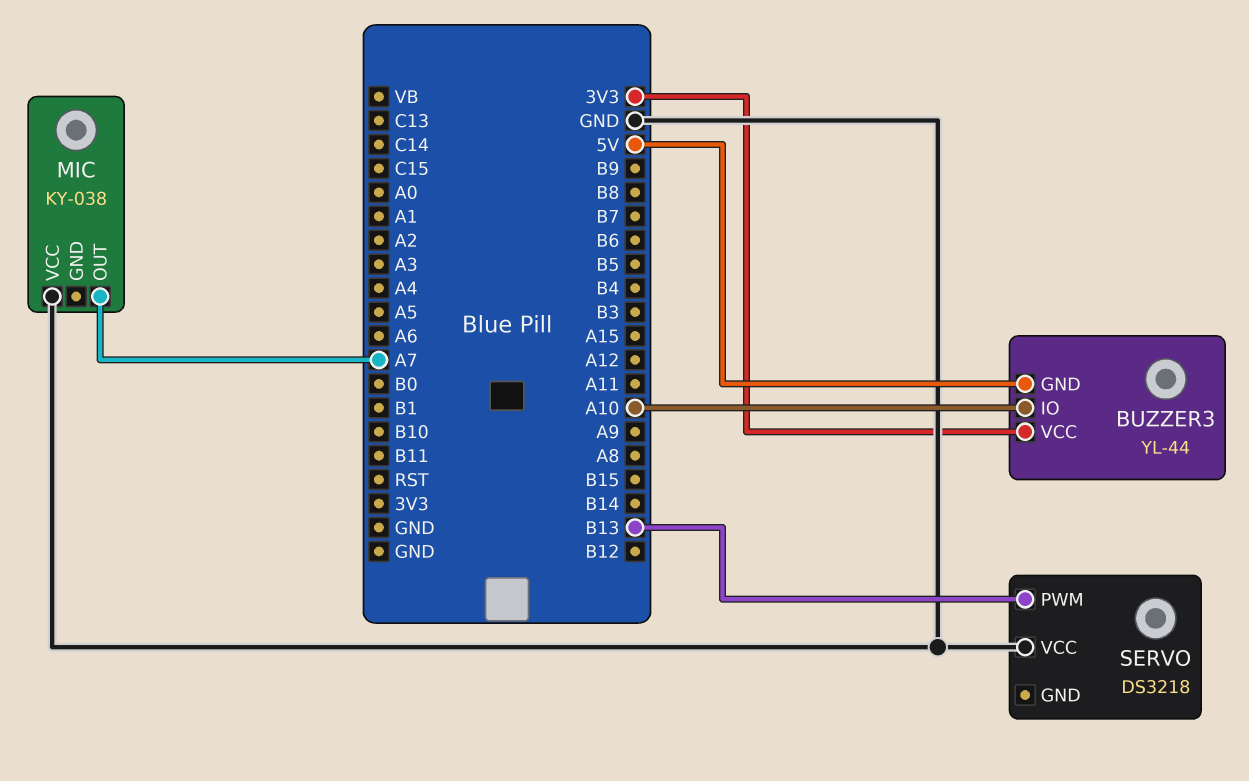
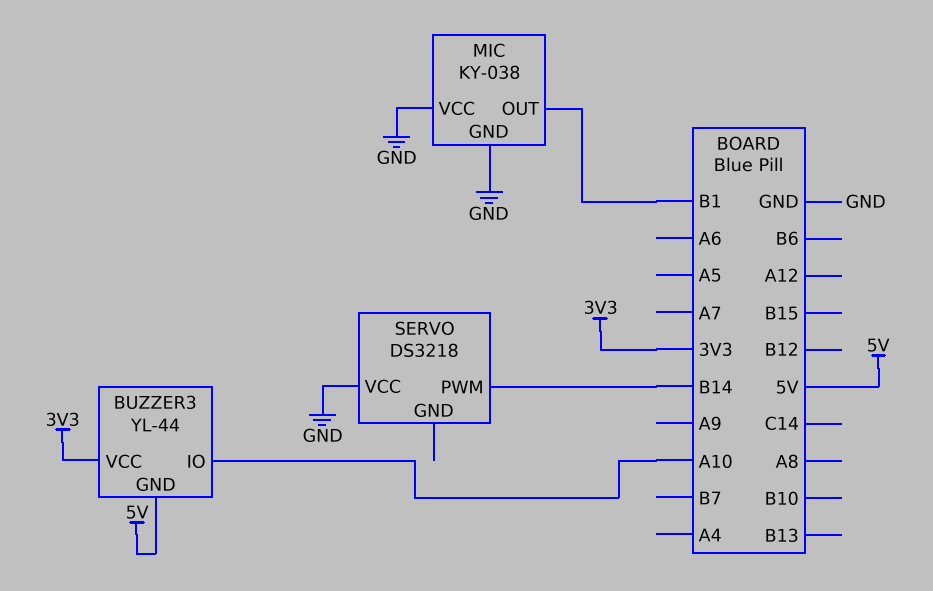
MIC pin GND: none -> GND
MIC pin OUT: A7 -> B1
SERVO pin PWM: B13 -> B14

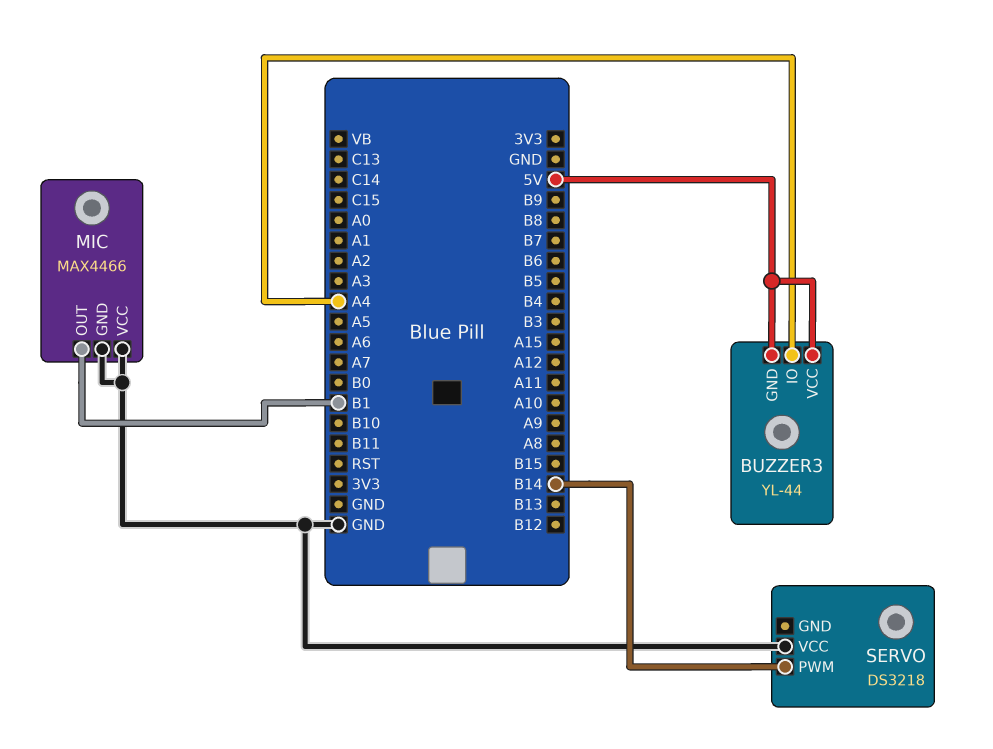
BUZZER3 pin IO: A10 -> A4
BUZZER3 pin VCC: 3V3 -> 5V
MIC: KY-038 -> MAX4466

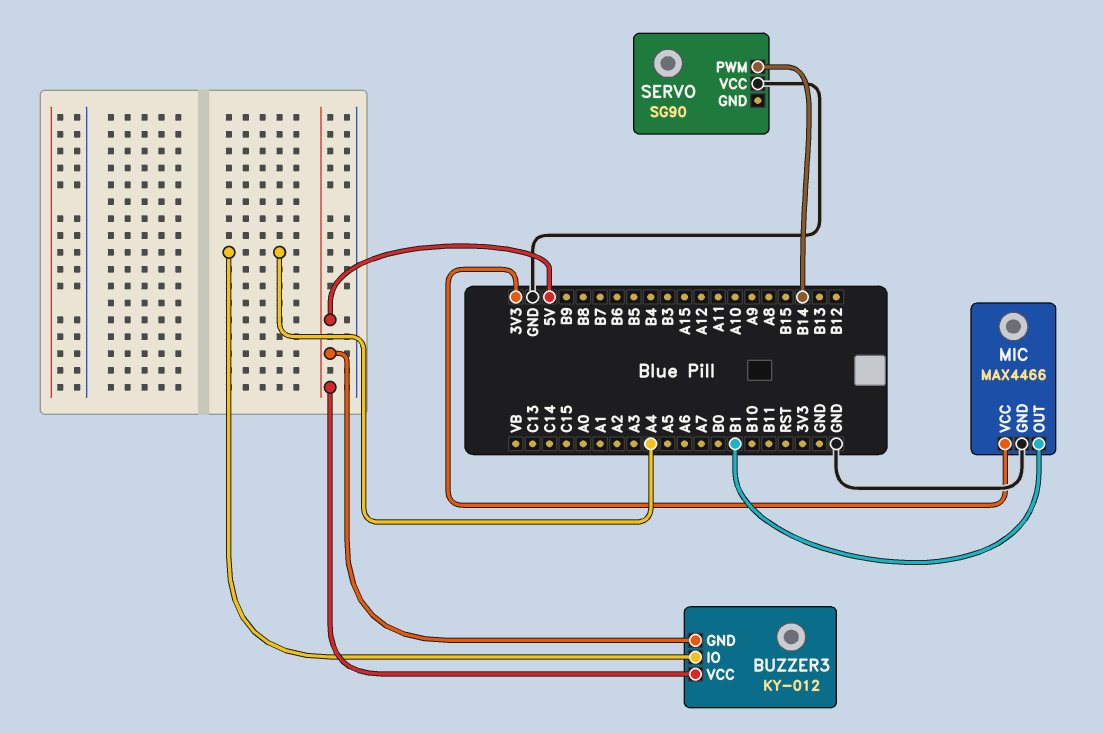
BUZZER3: YL-44 -> KY-012
MIC pin VCC: GND -> 3V3
SERVO: DS3218 -> SG90

